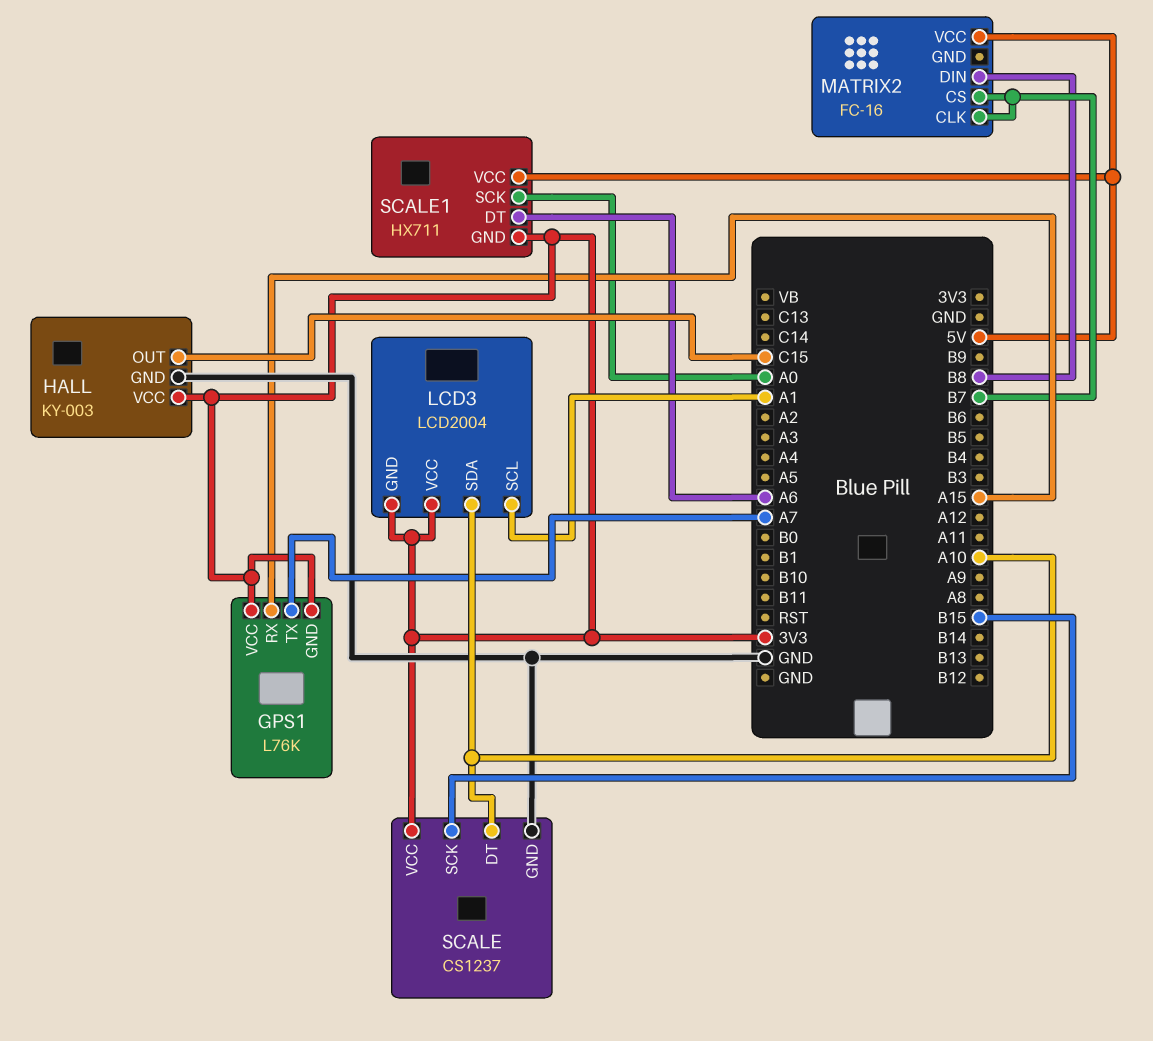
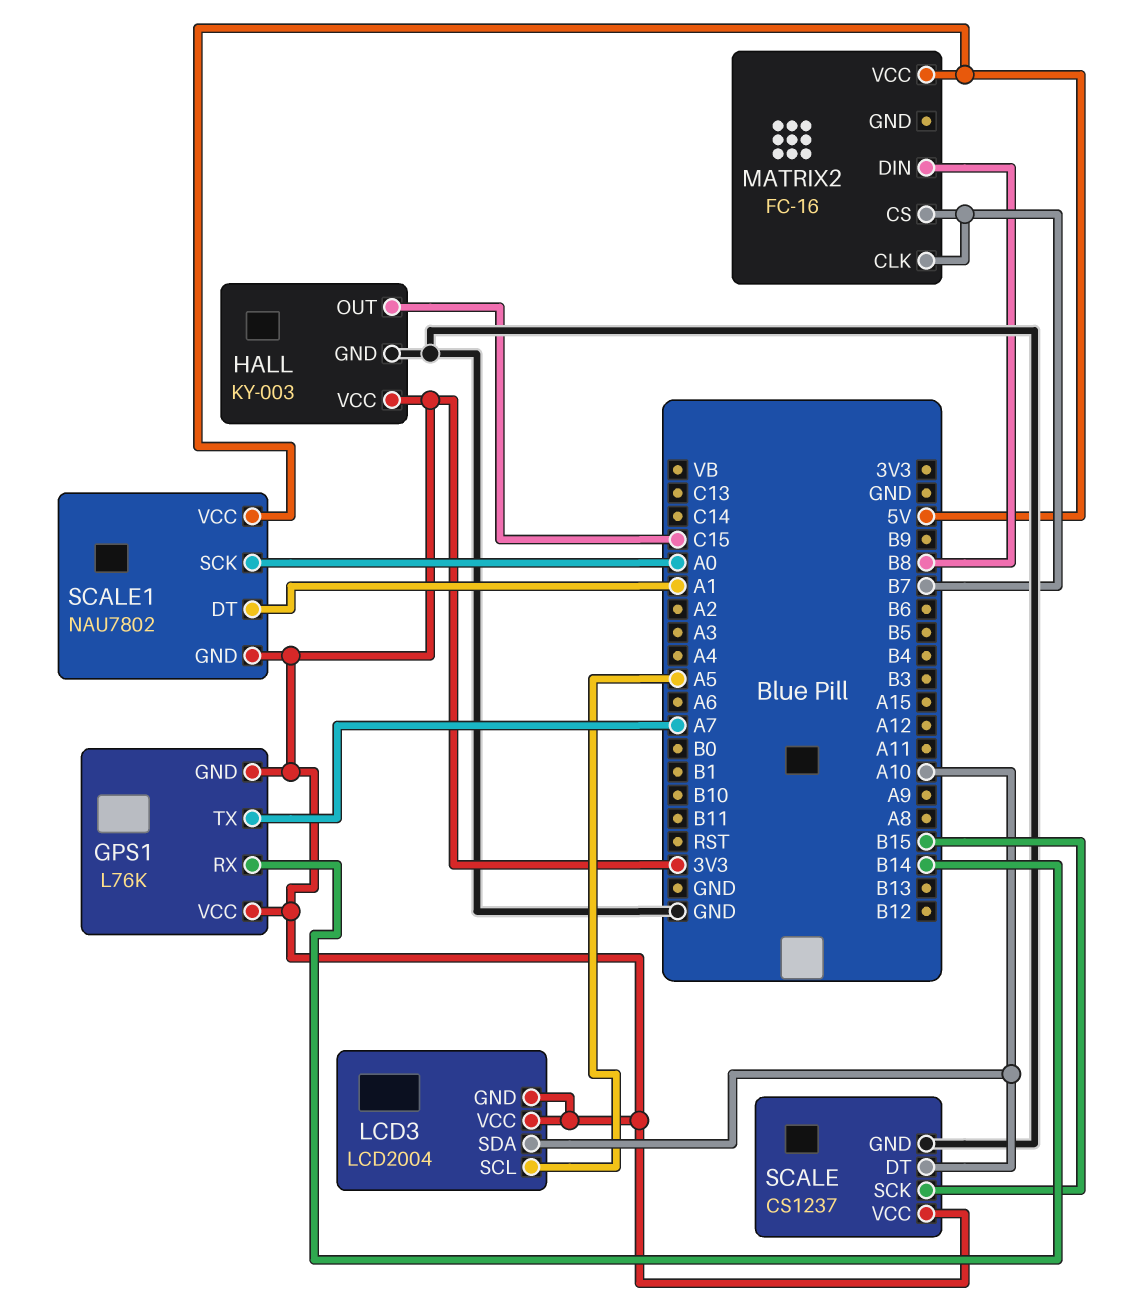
GPS1 pin RX: A15 -> B14
LCD3 pin SCL: A1 -> A5
SCALE1: HX711 -> NAU7802
SCALE1 pin DT: A6 -> A1

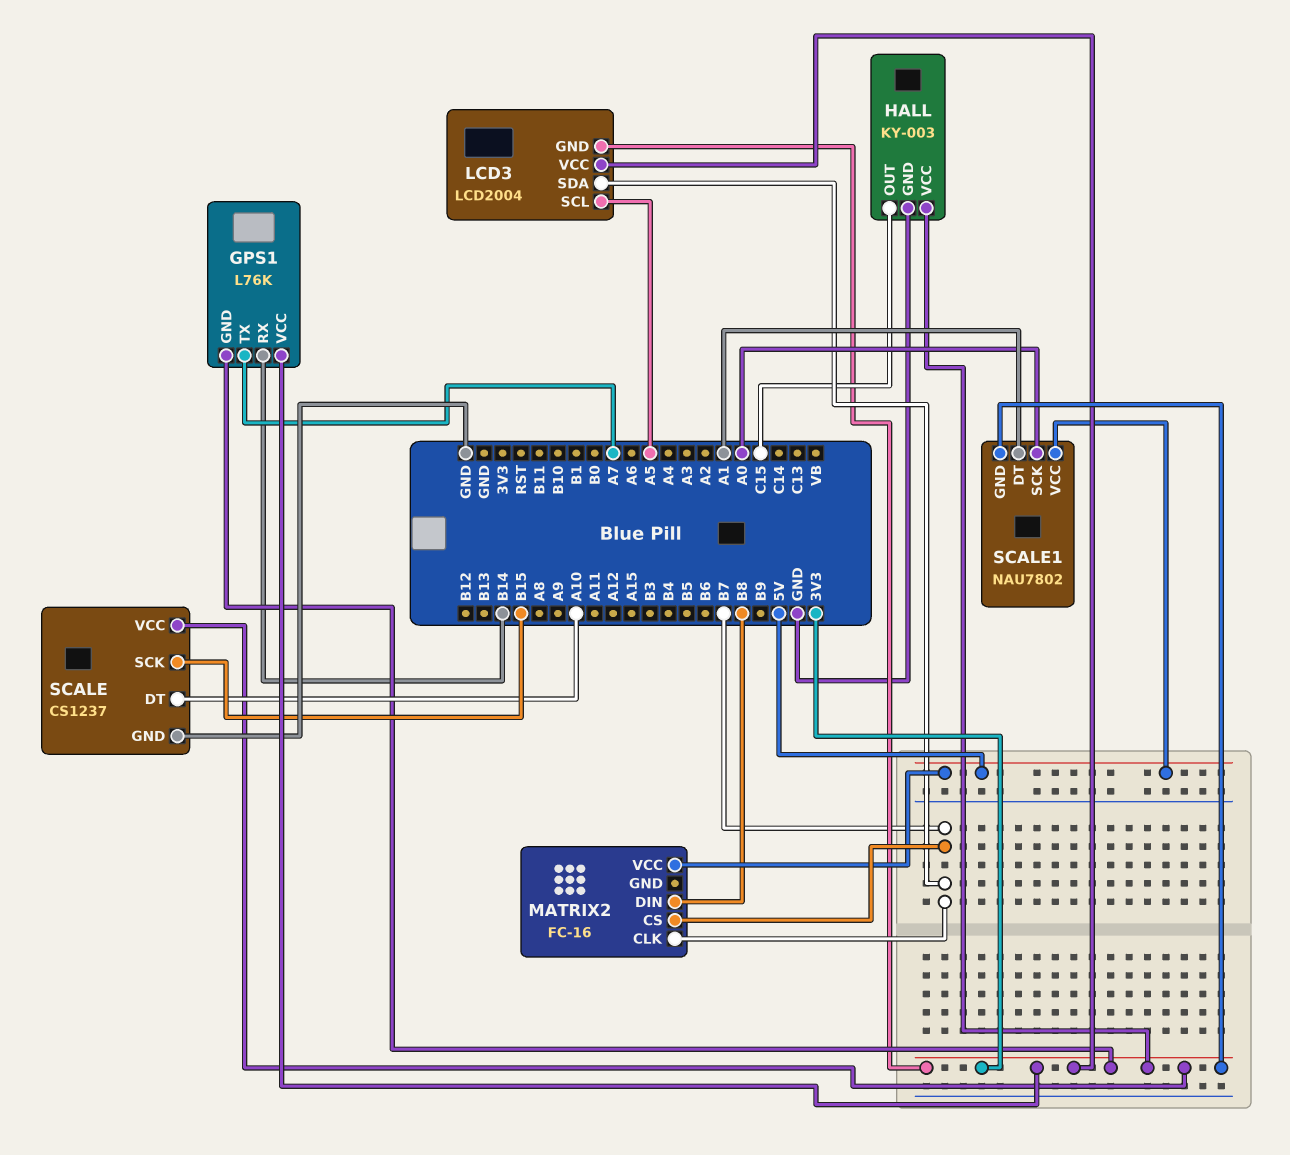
LCD3 pin SDA: A10 -> B7

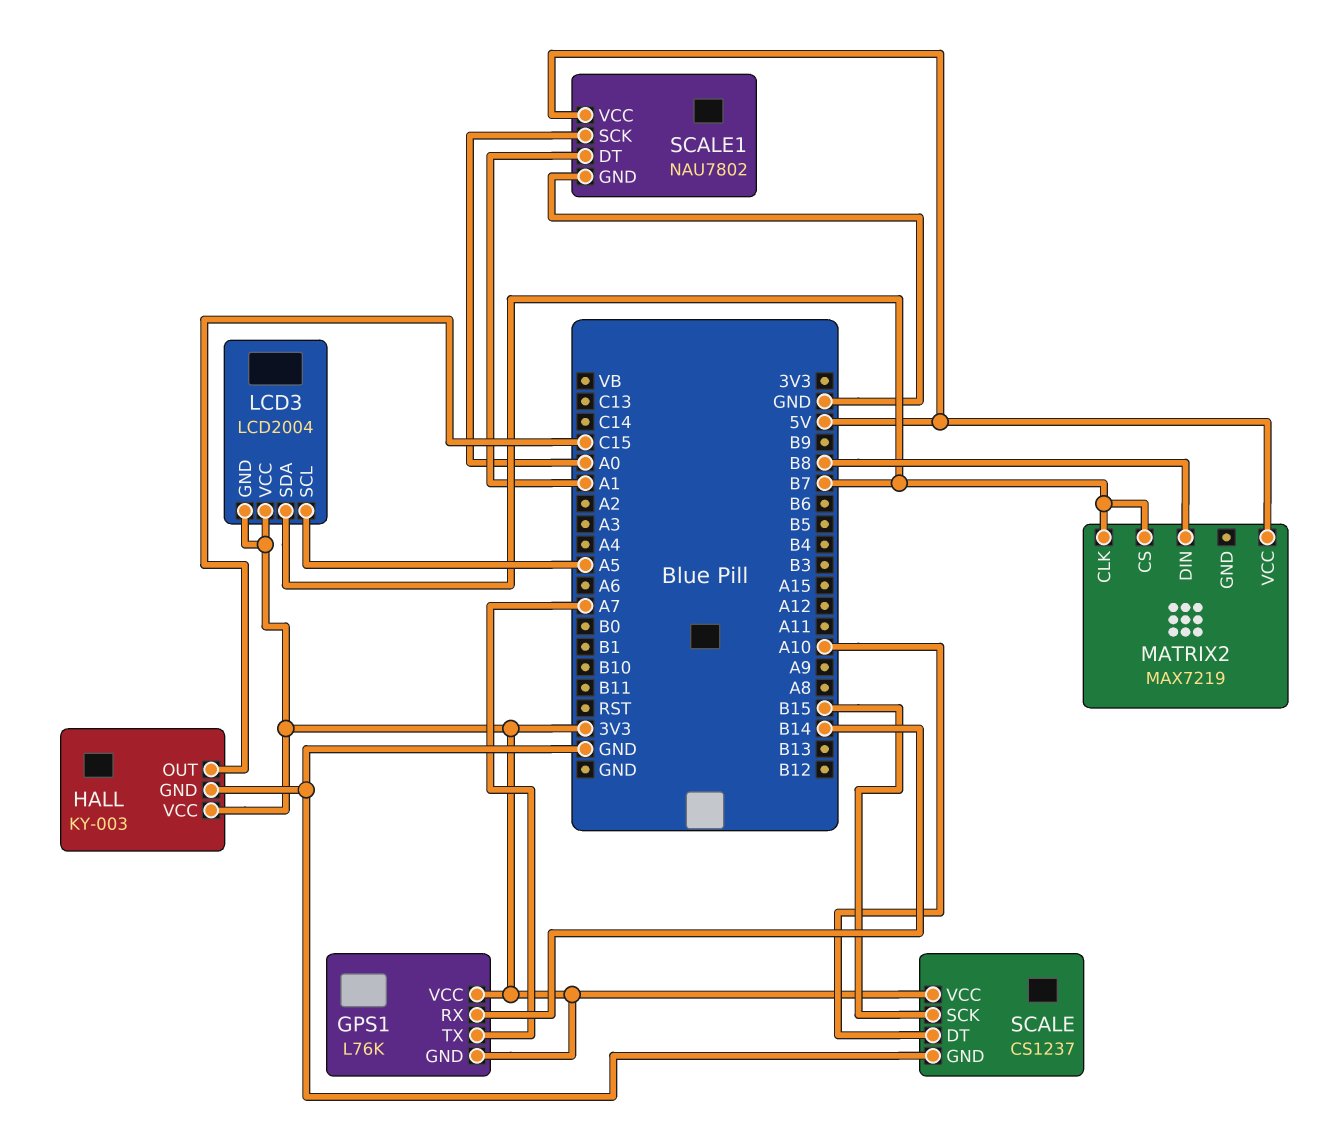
MATRIX2: FC-16 -> MAX7219
SCALE1 pin GND: 3V3 -> GND

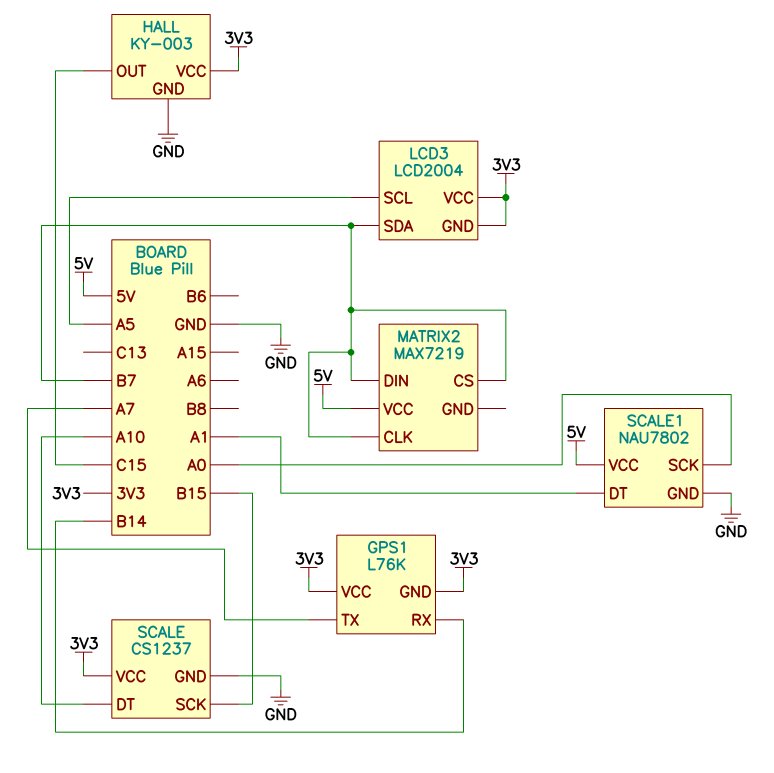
MATRIX2 pin DIN: B8 -> B7

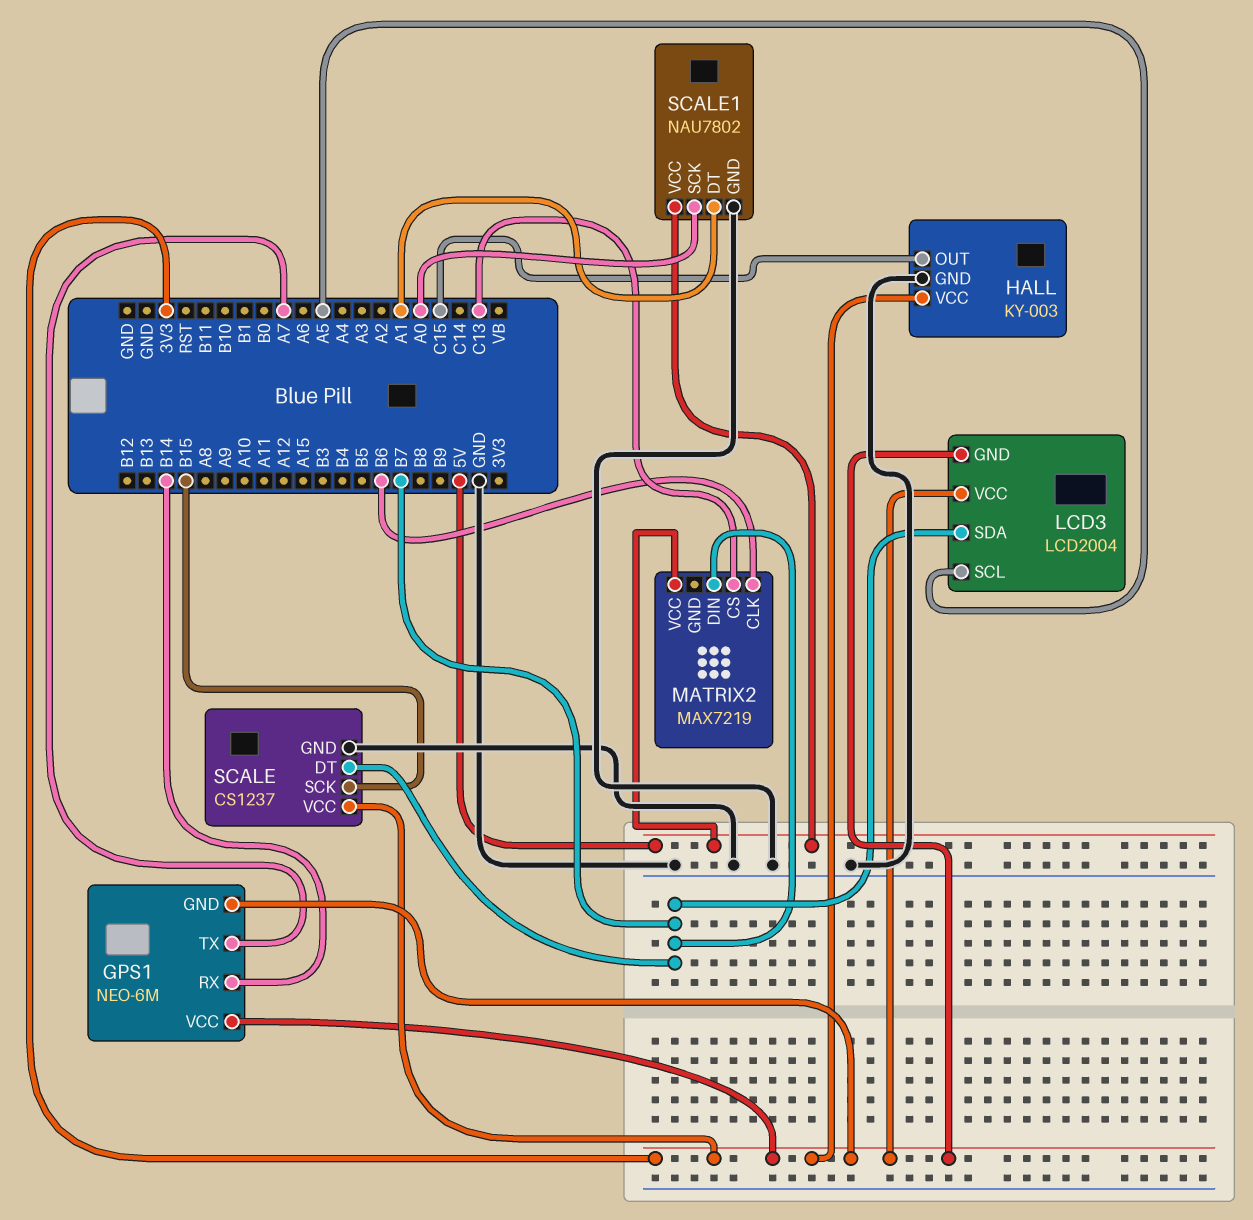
GPS1: L76K -> NEO-6M
MATRIX2 pin CLK: B7 -> B6
MATRIX2 pin CS: B7 -> C13
SCALE pin DT: A10 -> B7

